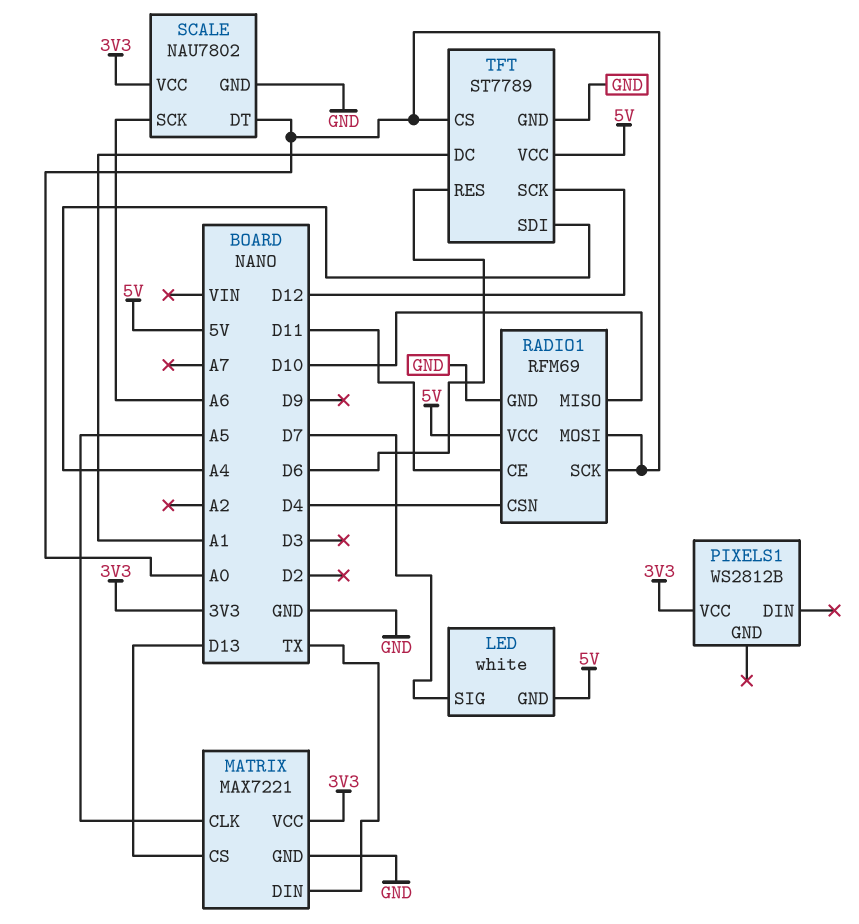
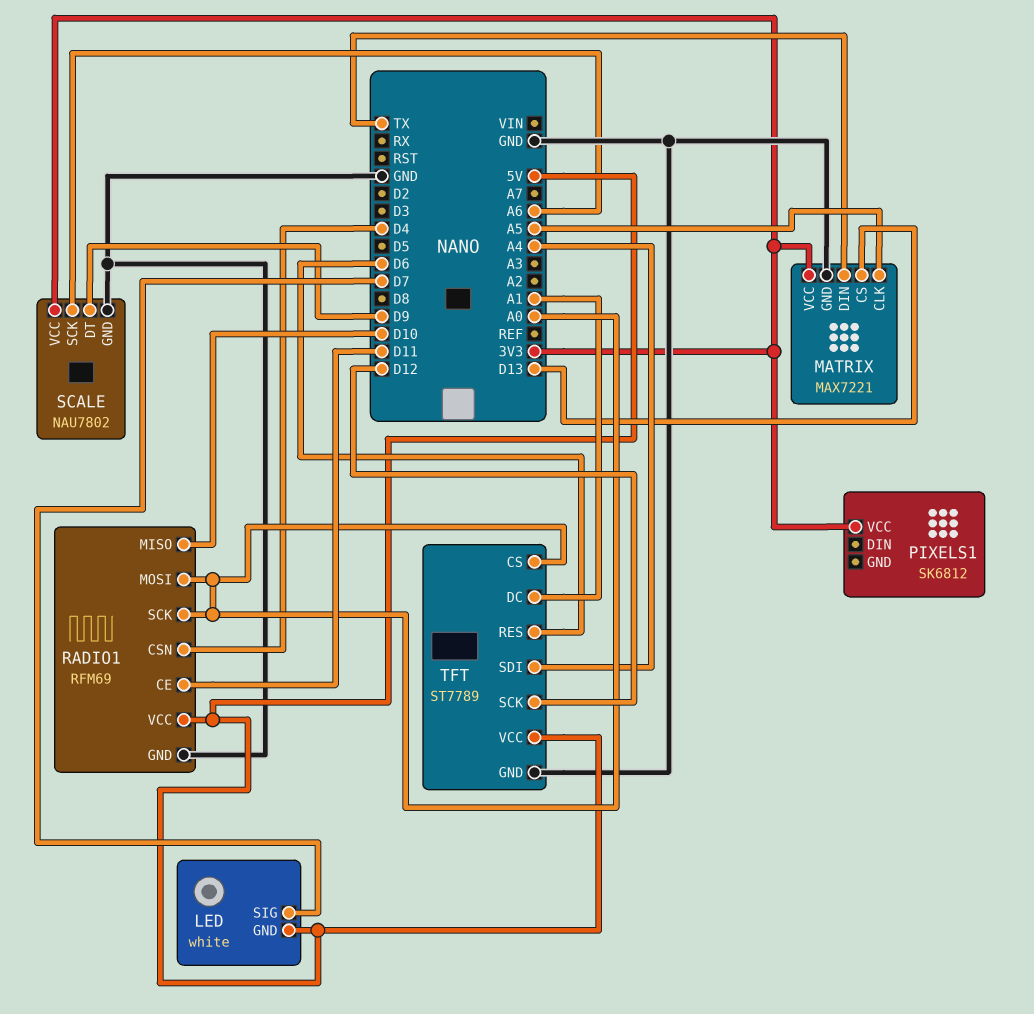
PIXELS1: WS2812B -> SK6812
SCALE pin DT: A0 -> D9

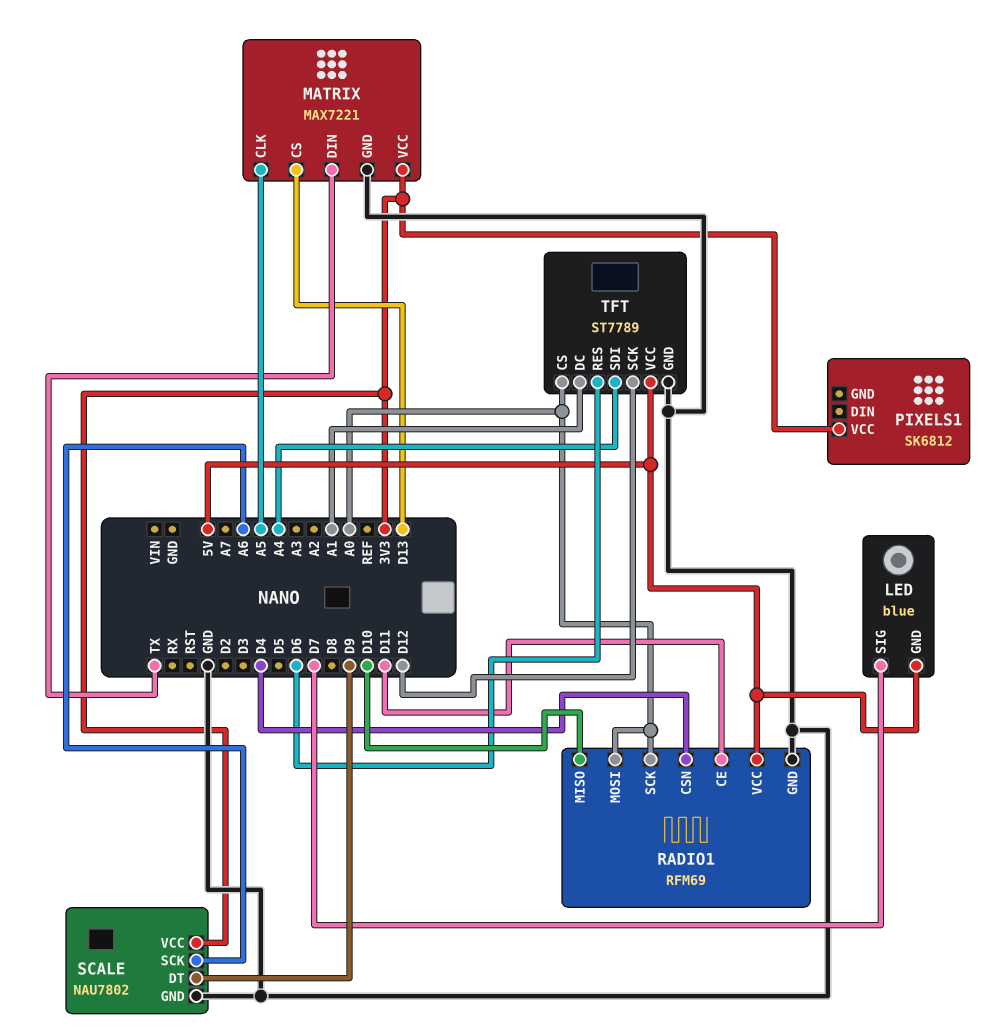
LED: white -> blue

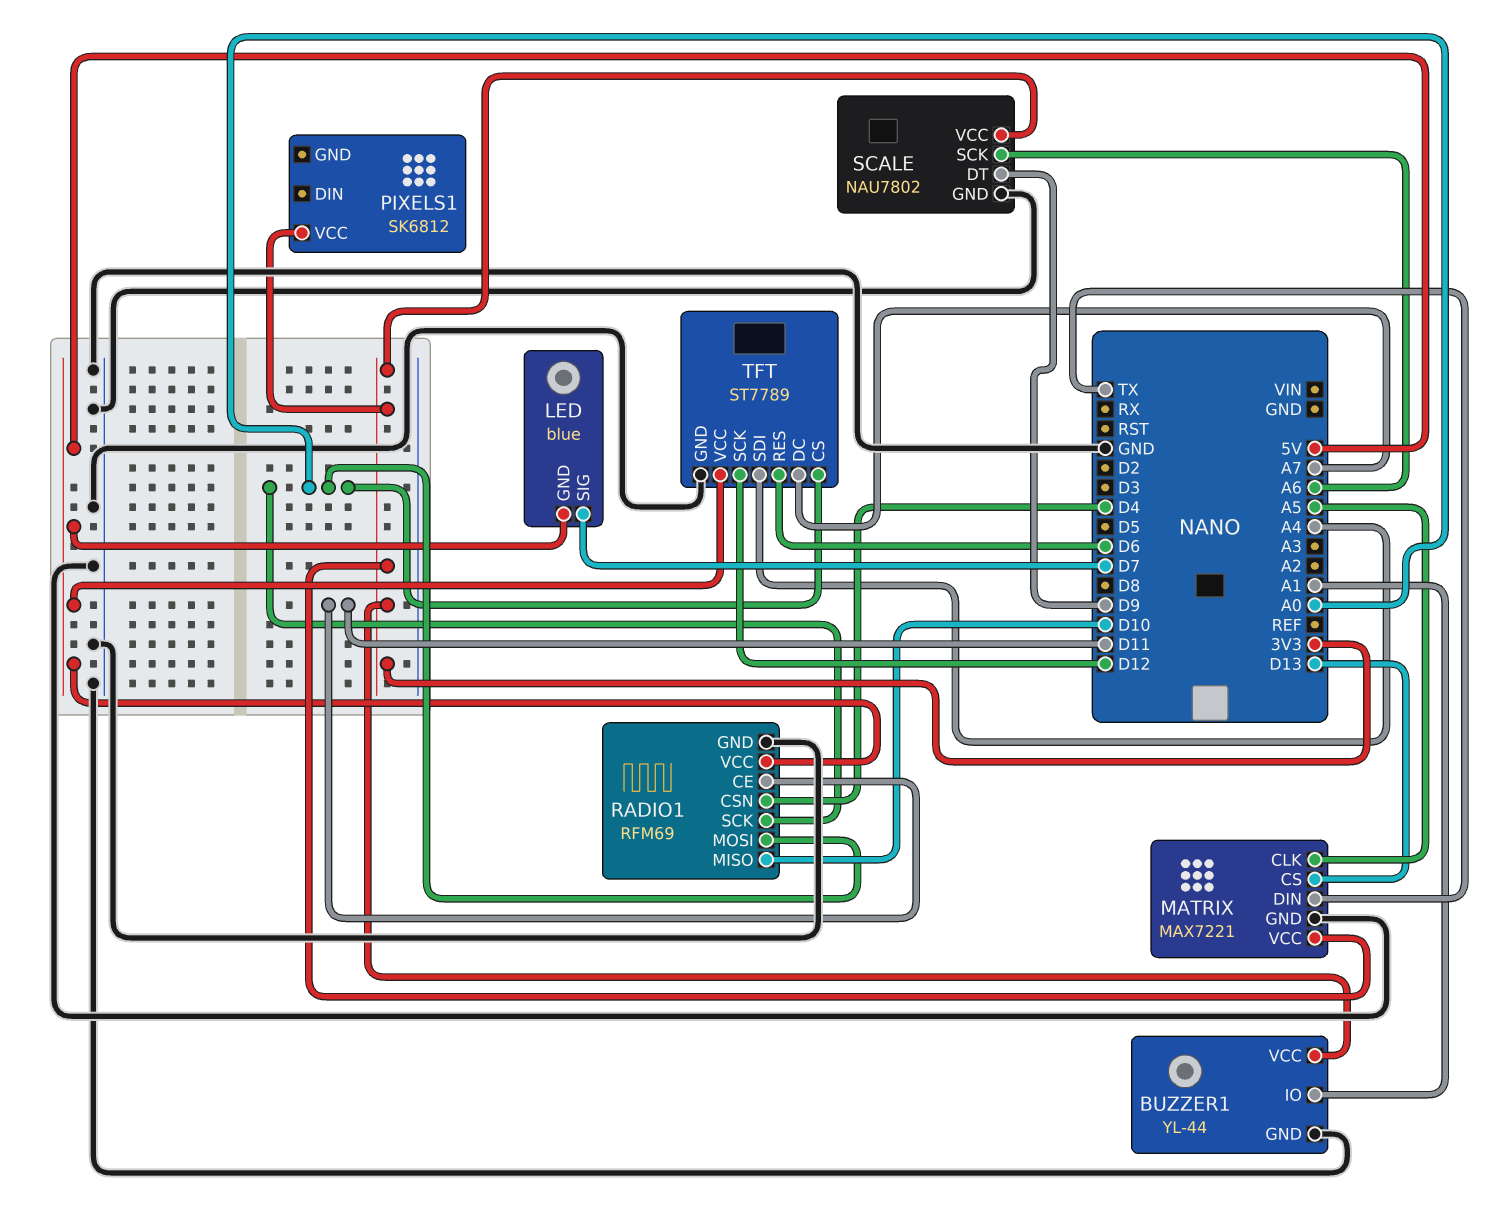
BUZZER1: none -> YL-44
BUZZER1 pin GND: none -> GND
BUZZER1 pin IO: none -> A1
BUZZER1 pin VCC: none -> 3V3
TFT pin DC: A1 -> A7

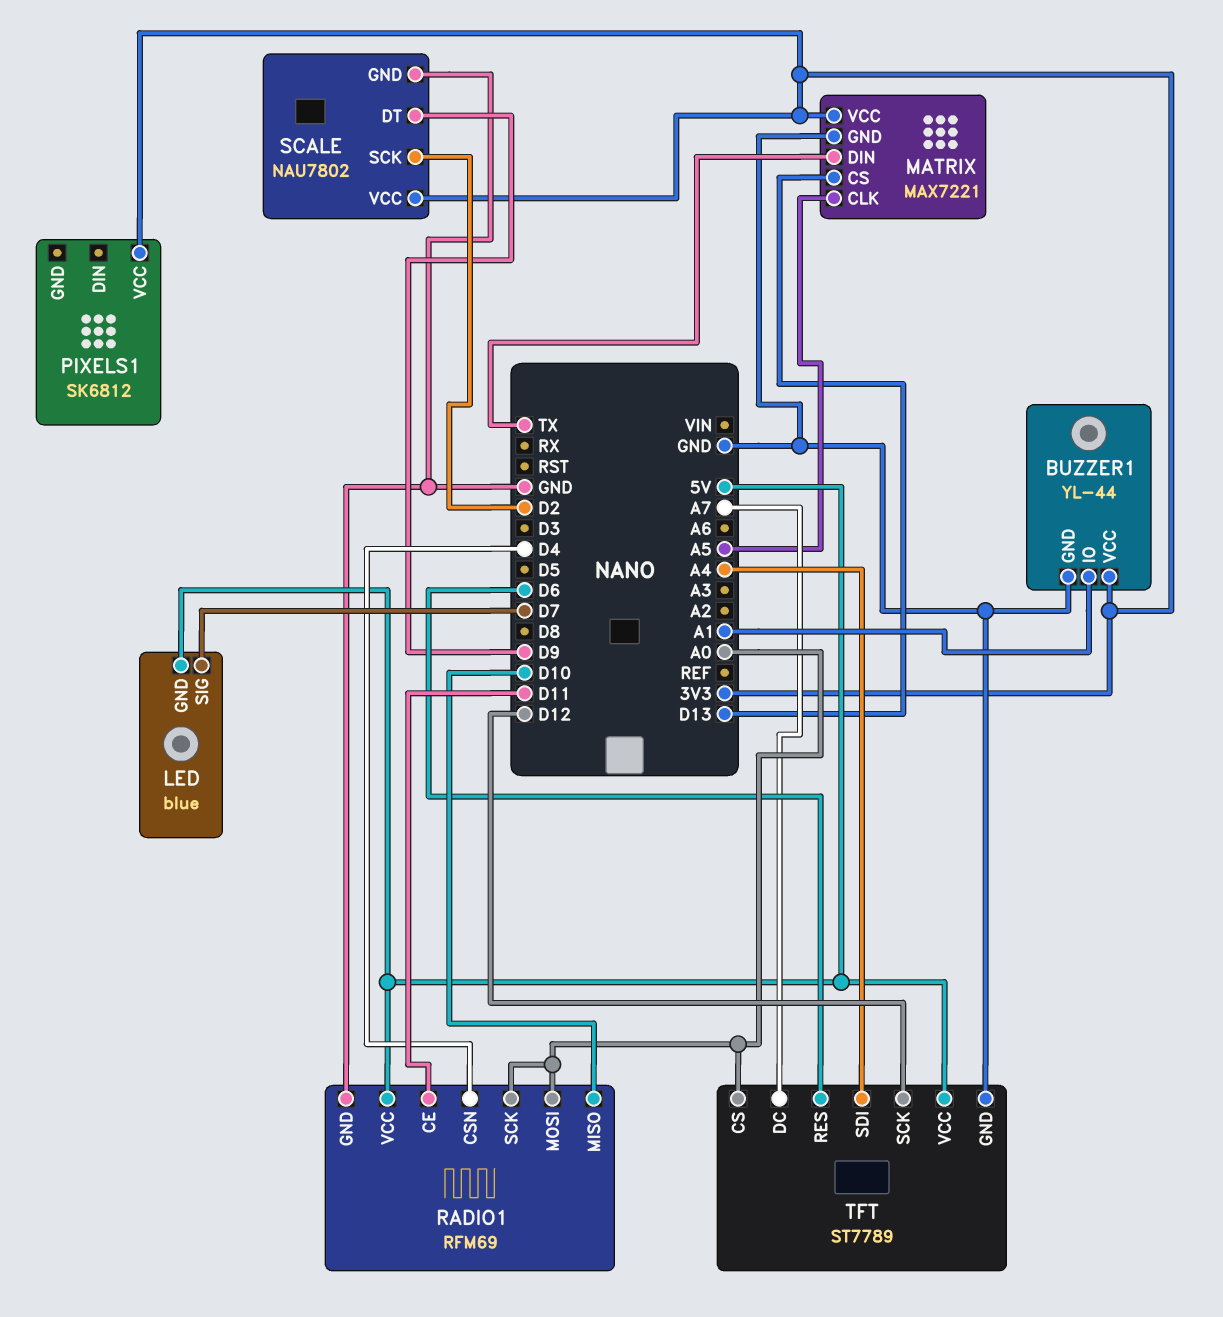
SCALE pin SCK: A6 -> D2

